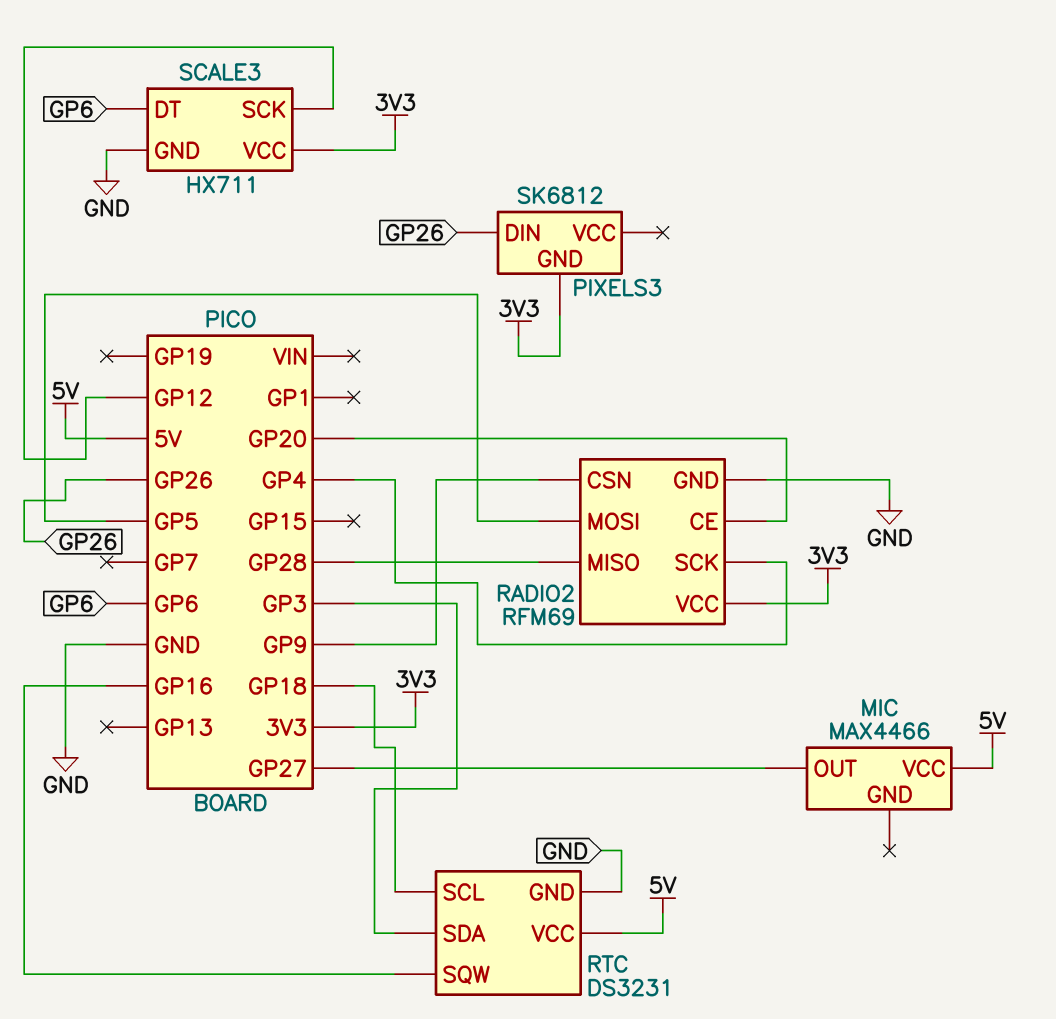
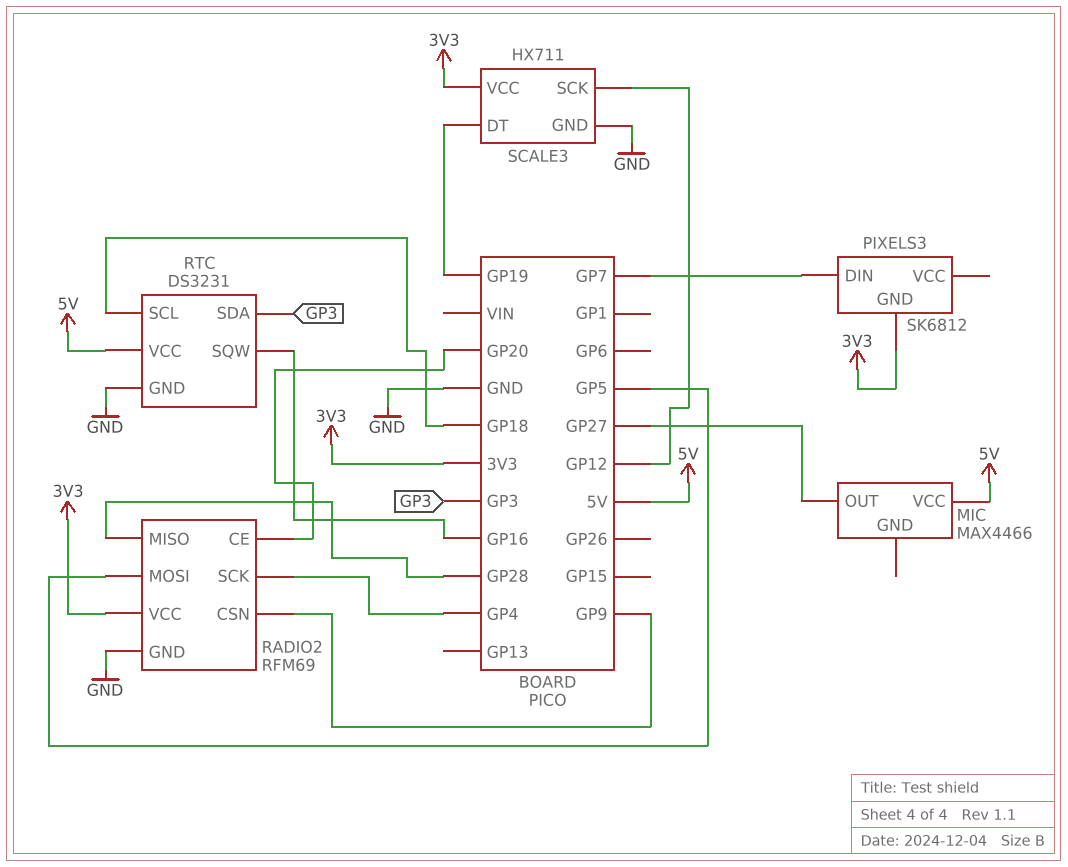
PIXELS3 pin DIN: GP26 -> GP7
SCALE3 pin DT: GP6 -> GP19

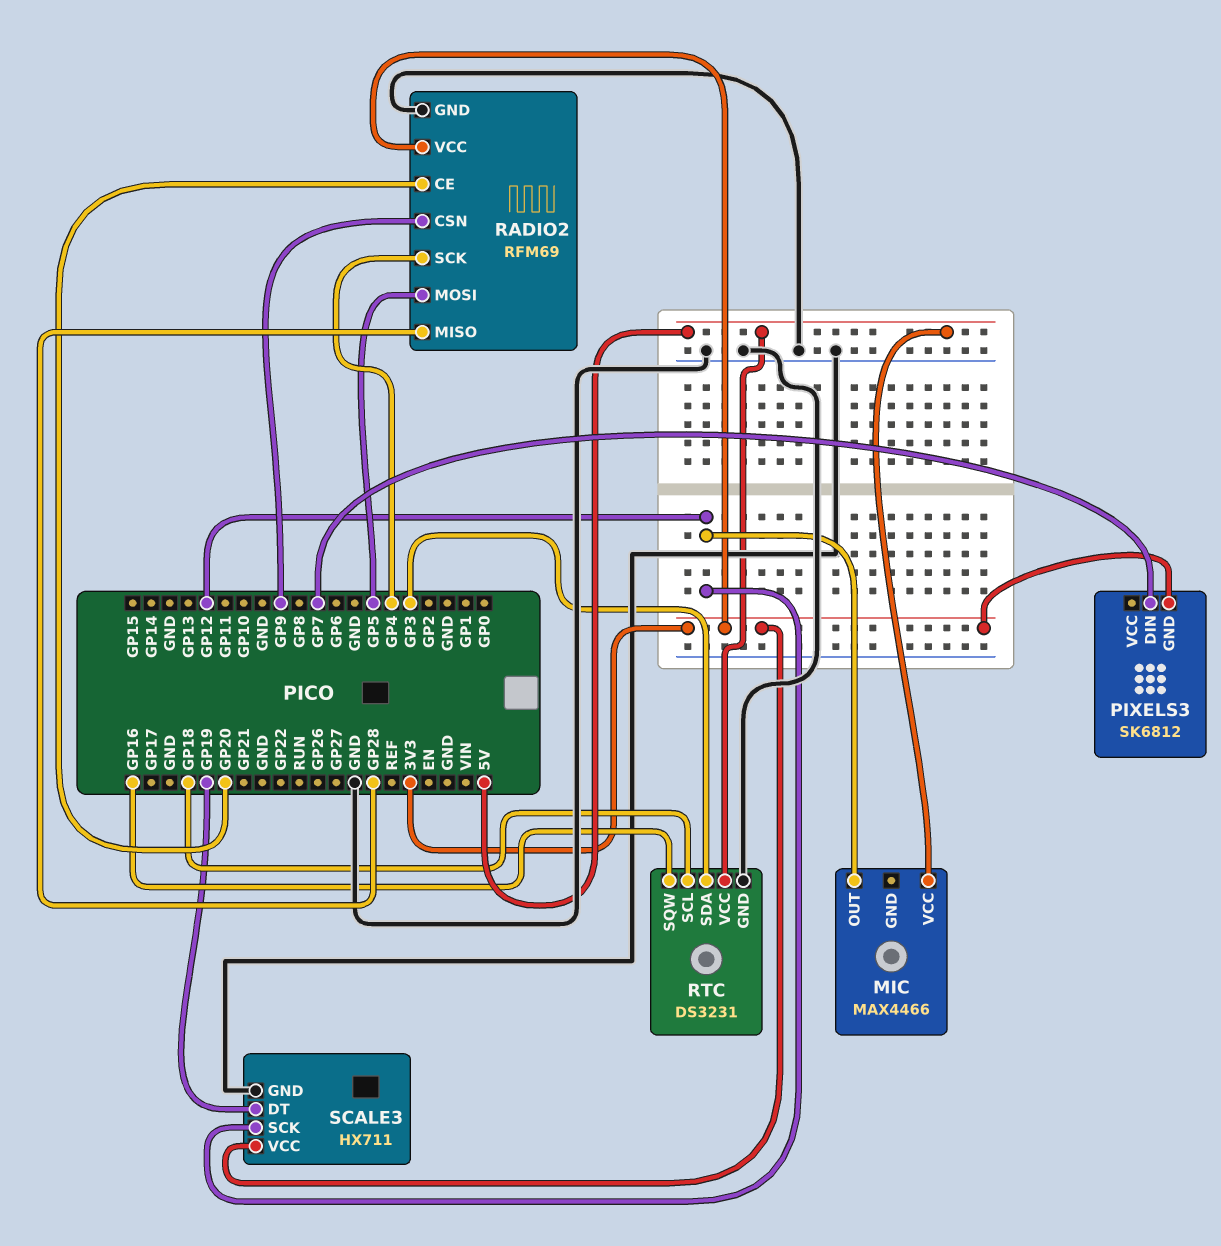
MIC pin OUT: GP27 -> GP12

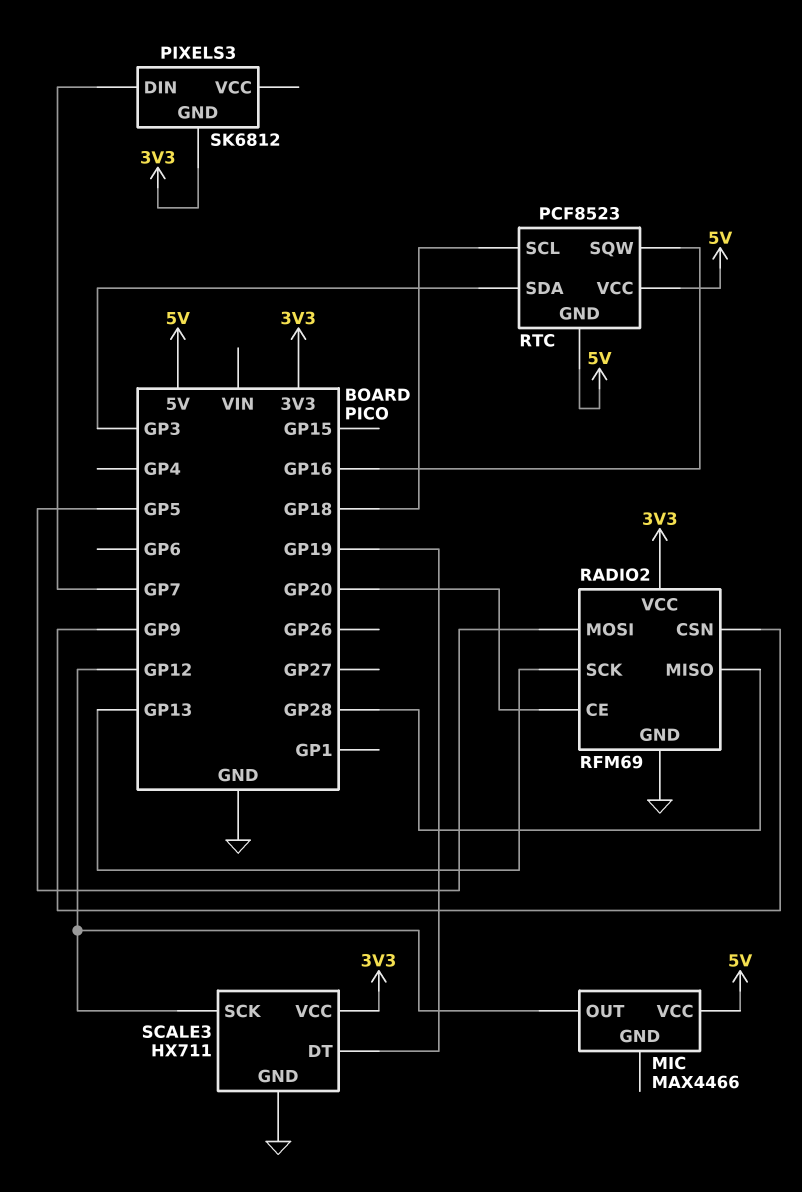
RADIO2 pin SCK: GP4 -> GP13
RTC: DS3231 -> PCF8523
RTC pin GND: GND -> 5V

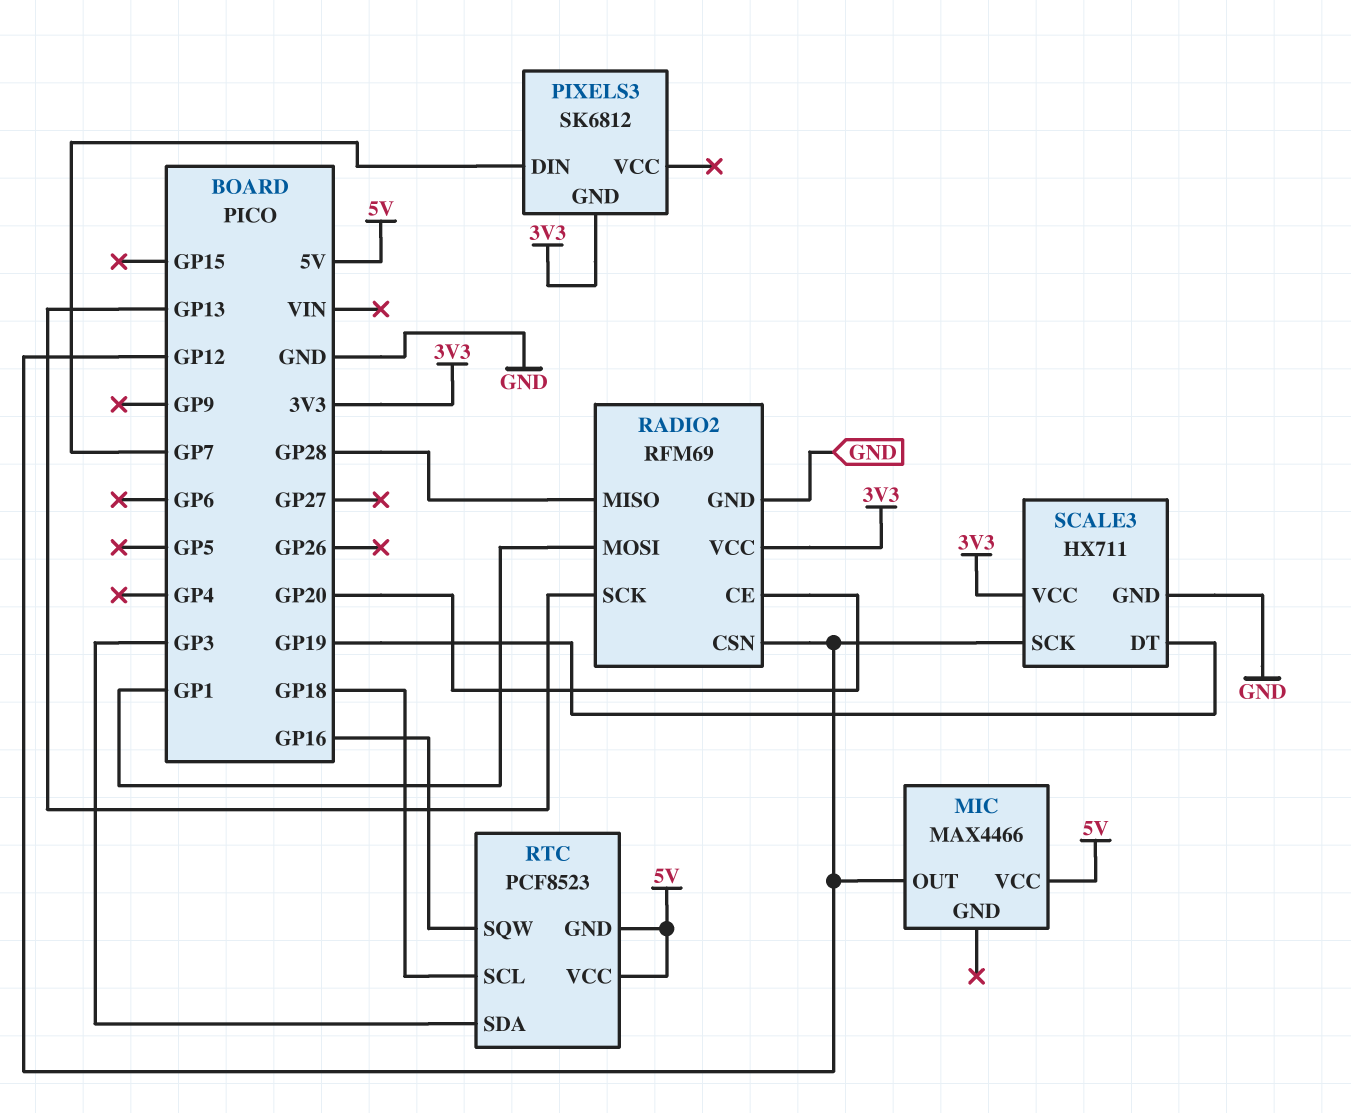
RADIO2 pin CSN: GP9 -> GP12
RADIO2 pin MOSI: GP5 -> GP1

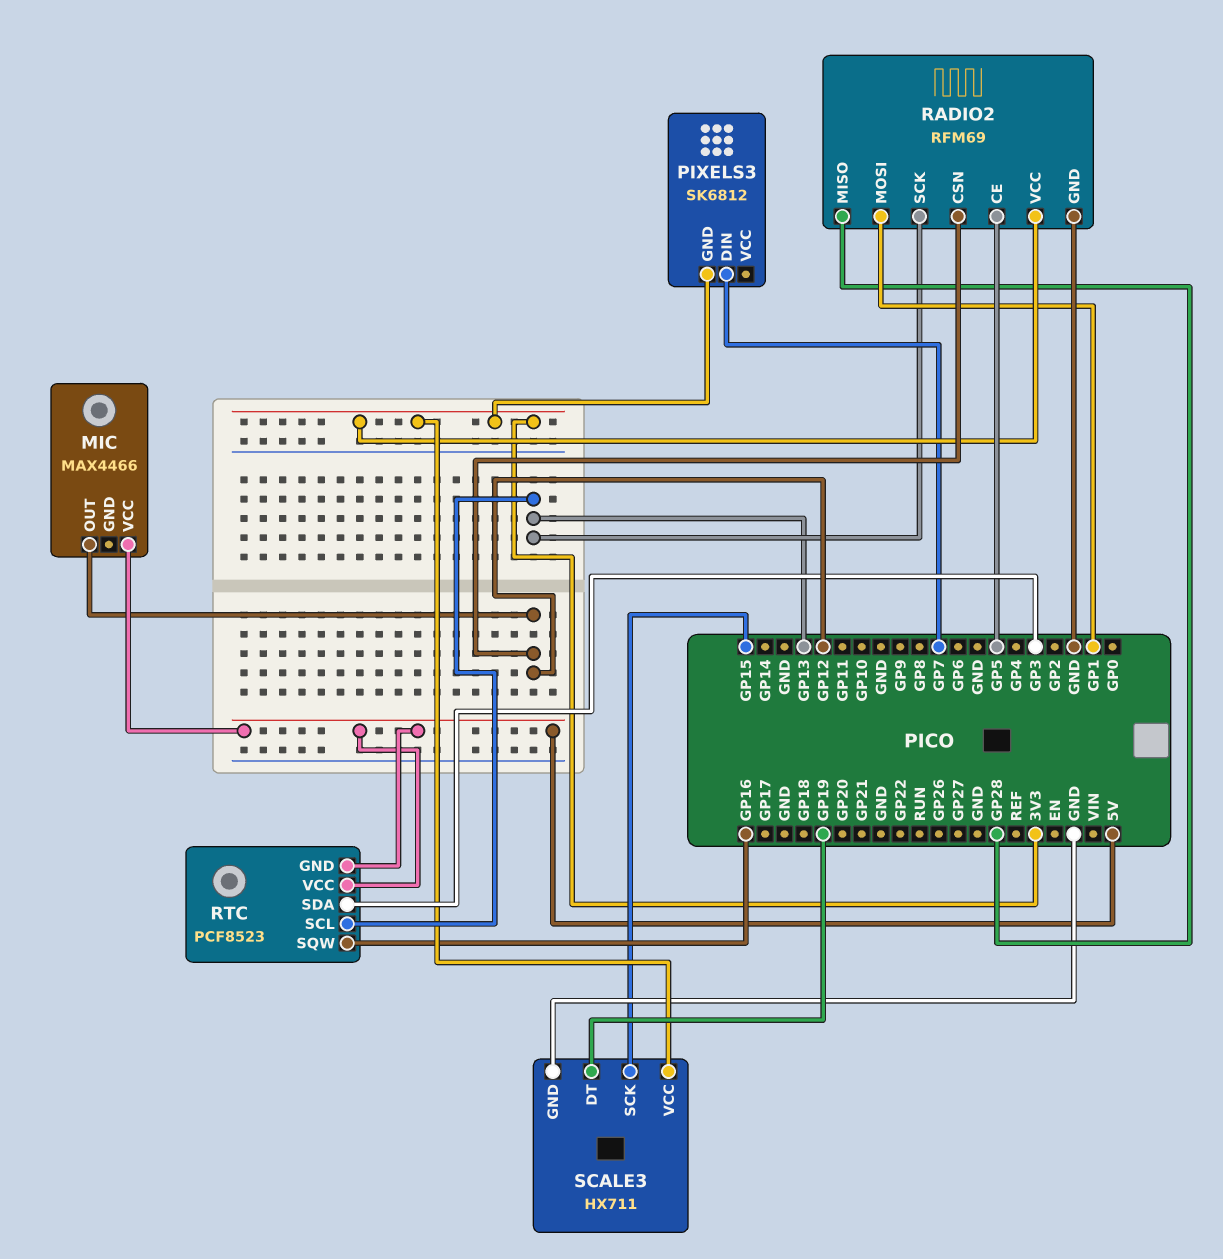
RADIO2 pin CE: GP20 -> GP5
RTC pin SCL: GP18 -> GP13
SCALE3 pin SCK: GP12 -> GP15

